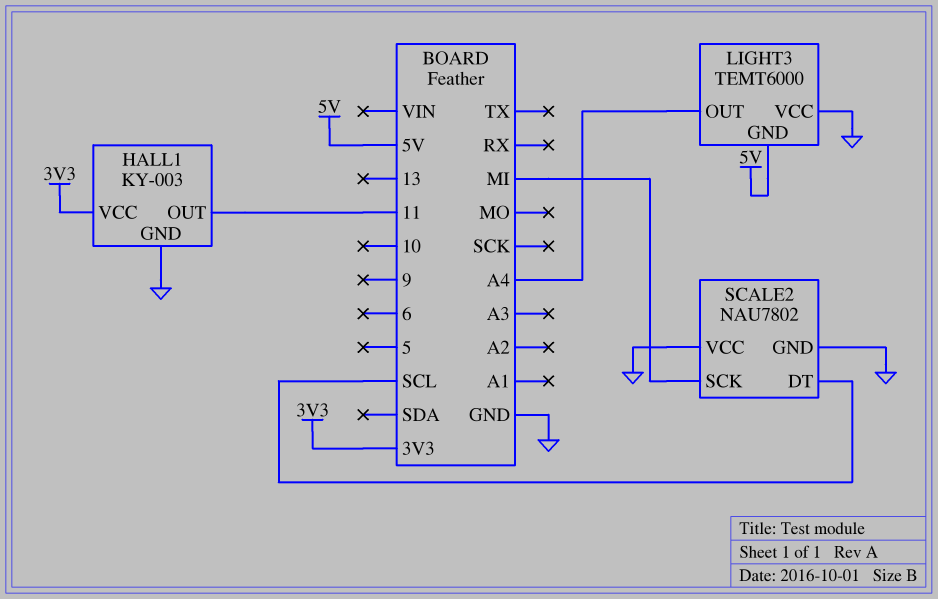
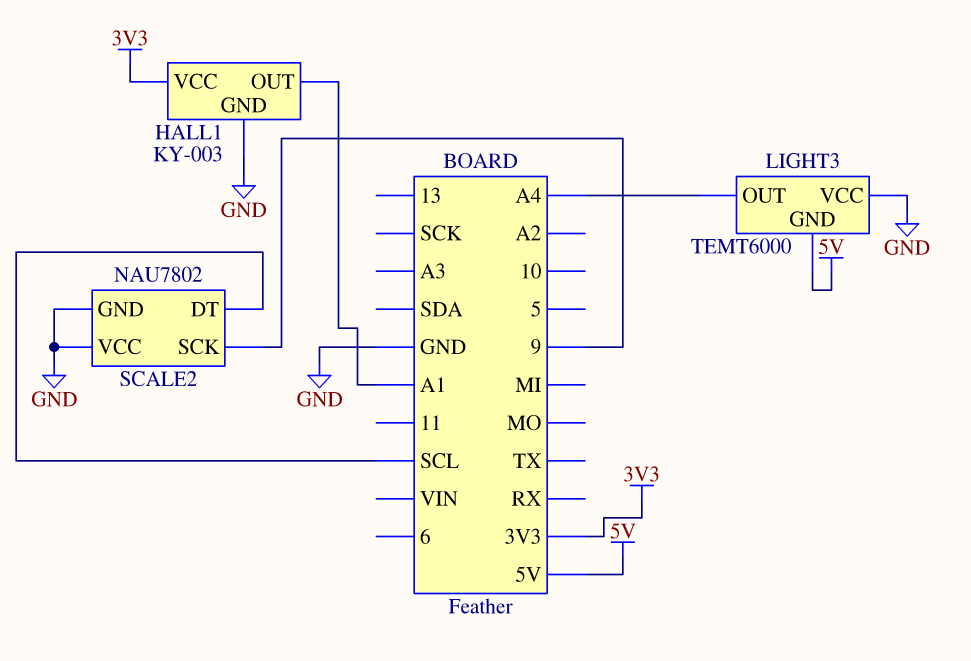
HALL1 pin OUT: 11 -> A1
SCALE2 pin SCK: MI -> 9

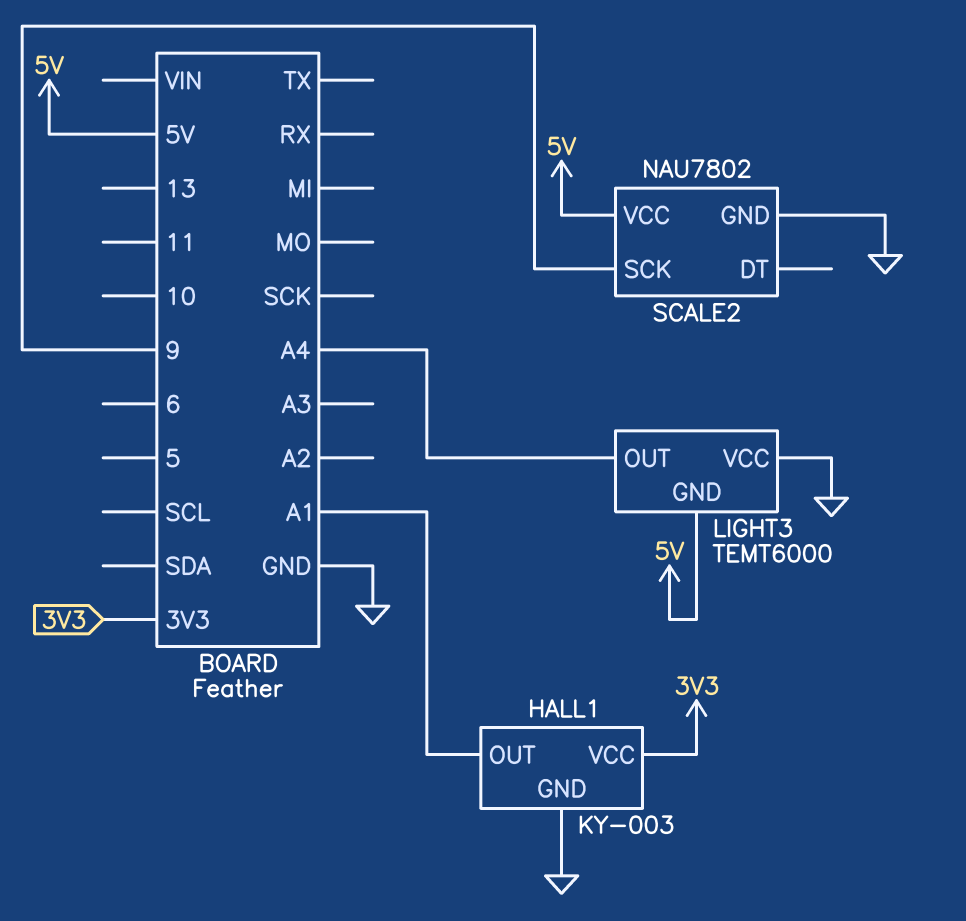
SCALE2 pin DT: SCL -> none
SCALE2 pin VCC: GND -> 5V

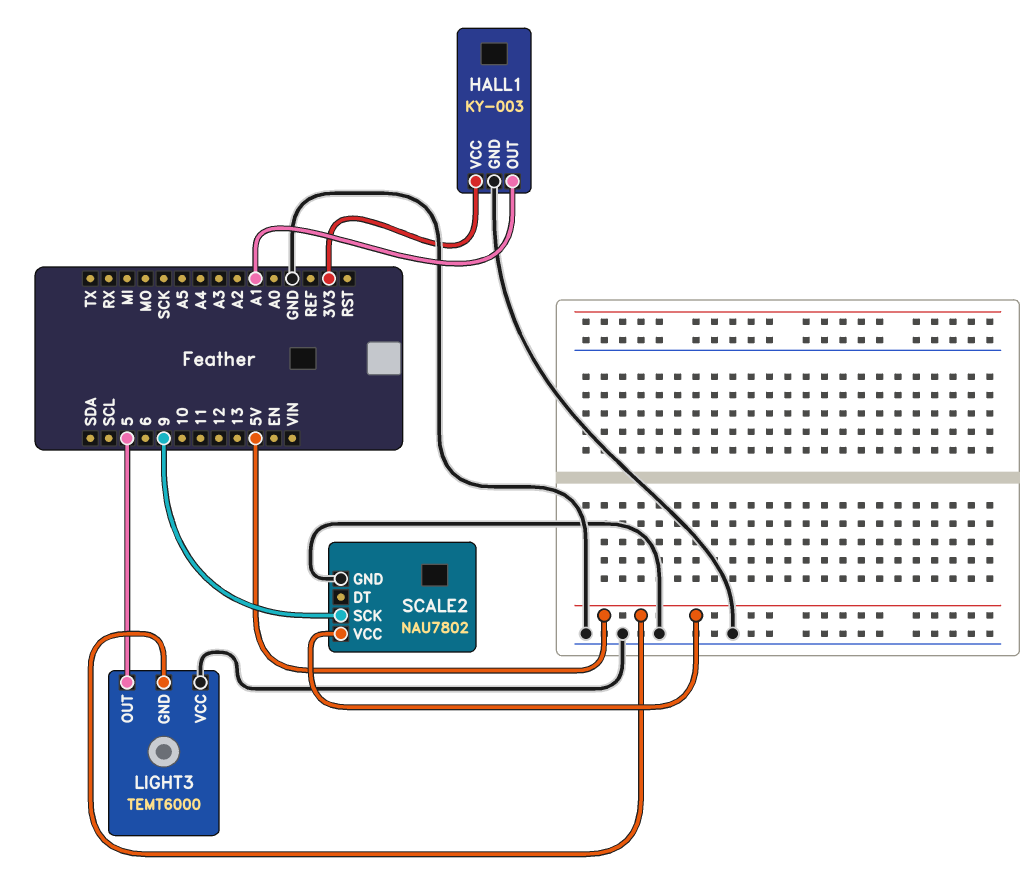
LIGHT3 pin OUT: A4 -> 5

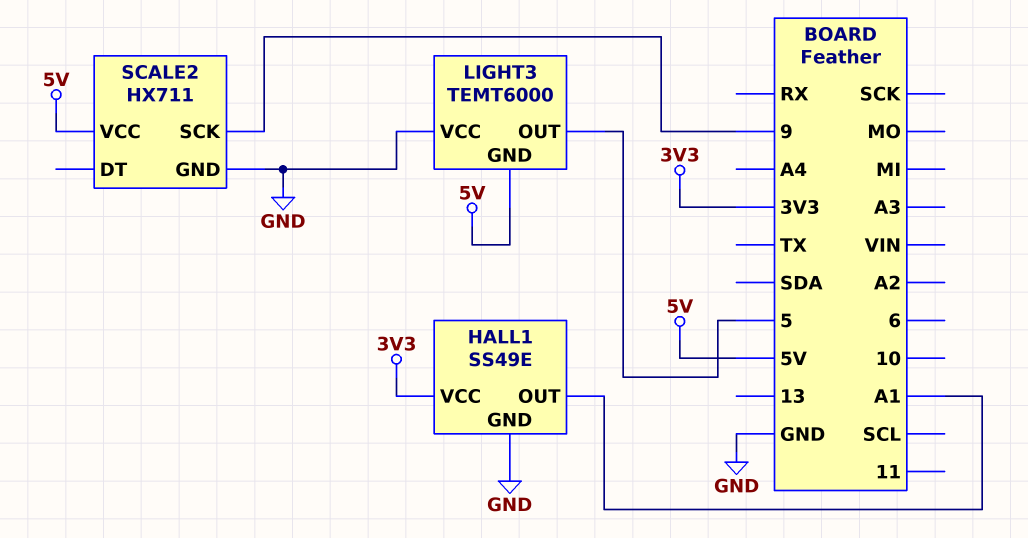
HALL1: KY-003 -> SS49E
SCALE2: NAU7802 -> HX711

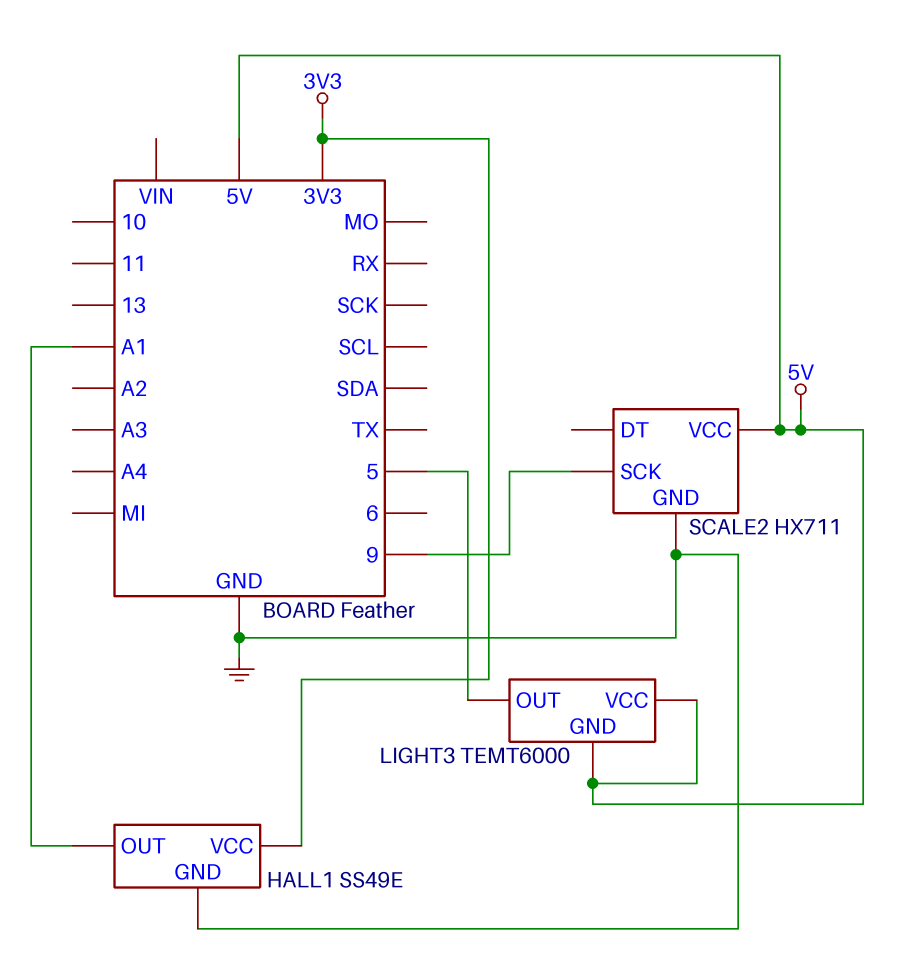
LIGHT3 pin VCC: GND -> 5V

